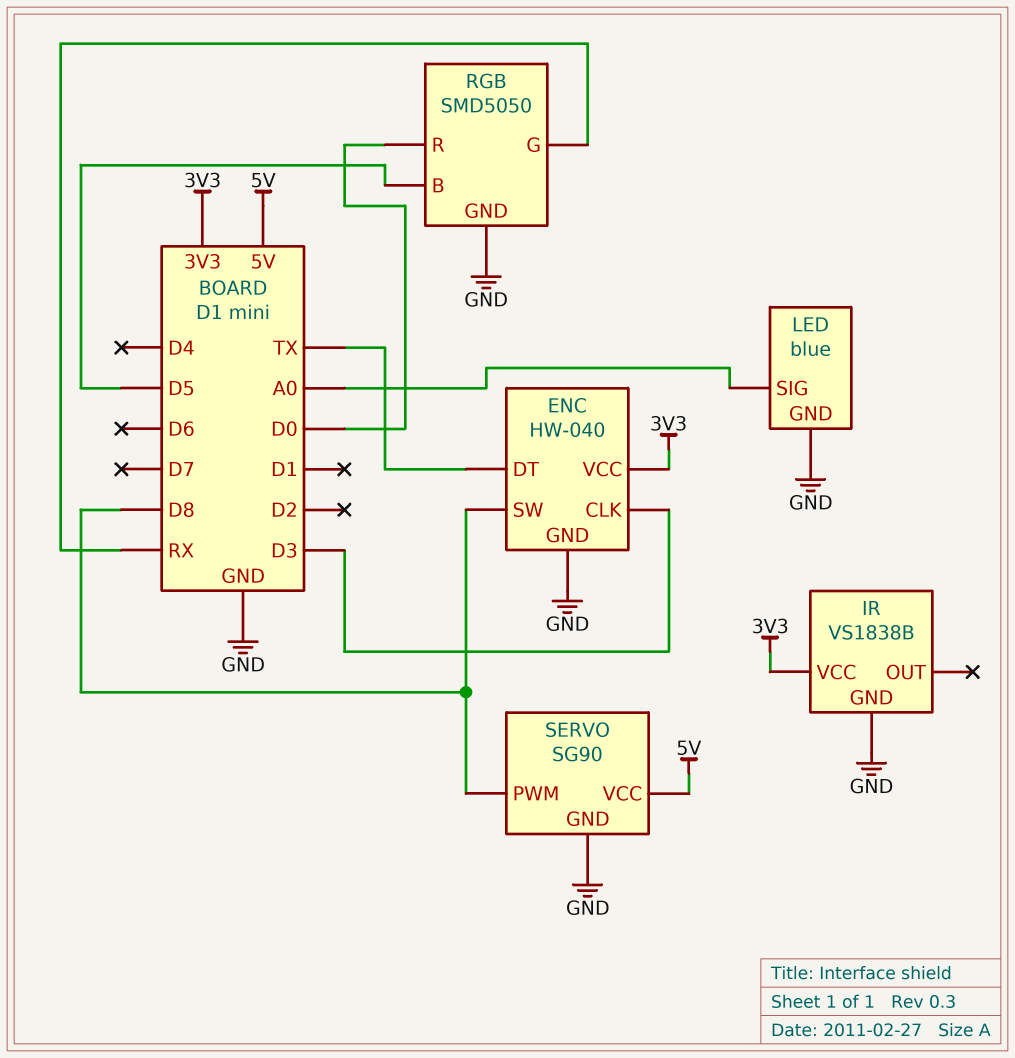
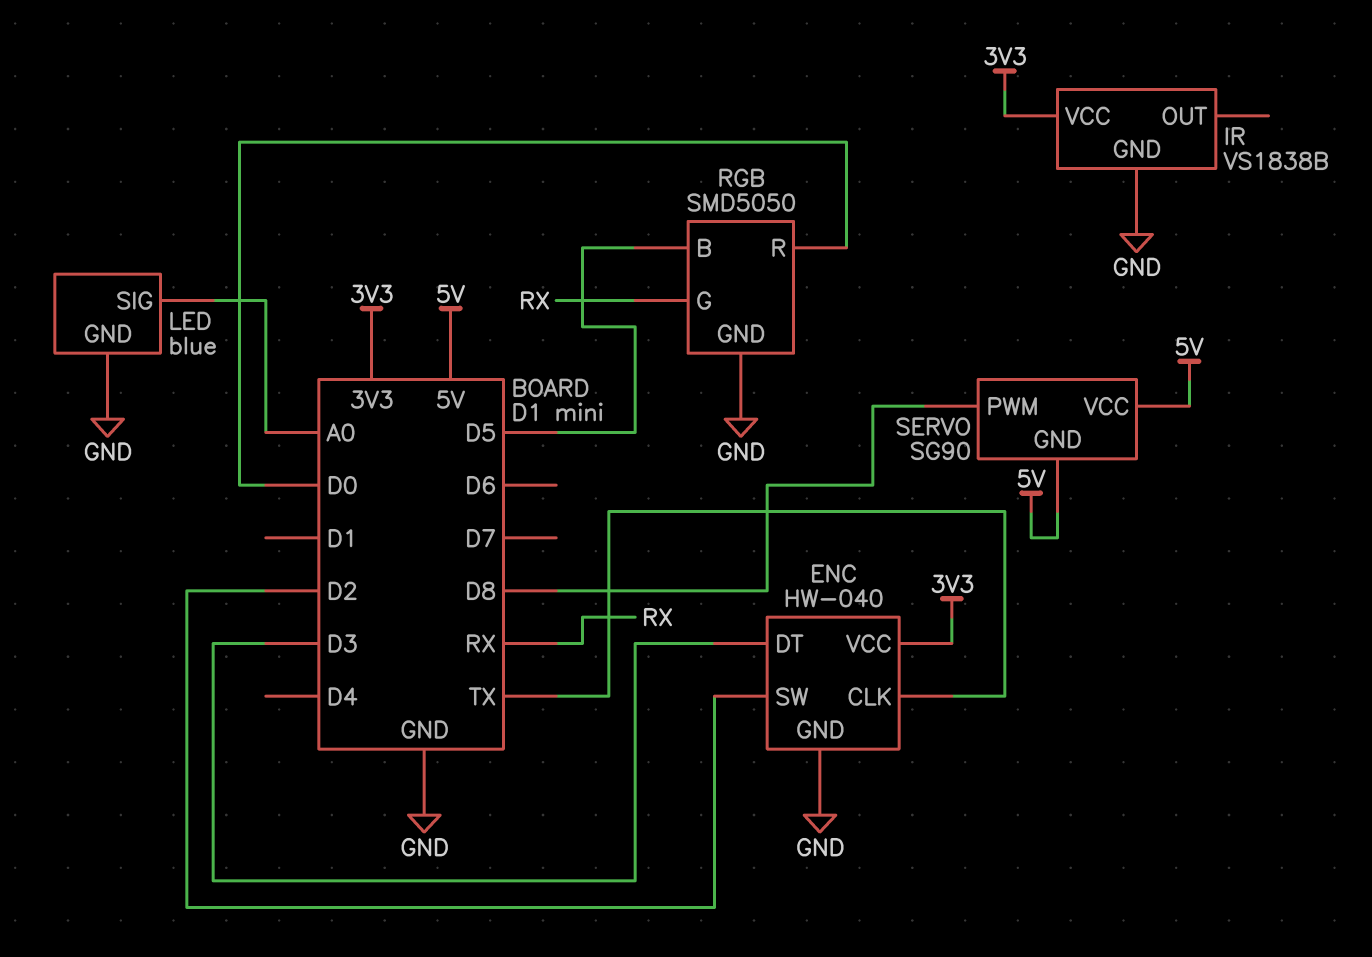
ENC pin CLK: D3 -> TX
ENC pin DT: TX -> D3
ENC pin SW: D8 -> D2
SERVO pin GND: GND -> 5V

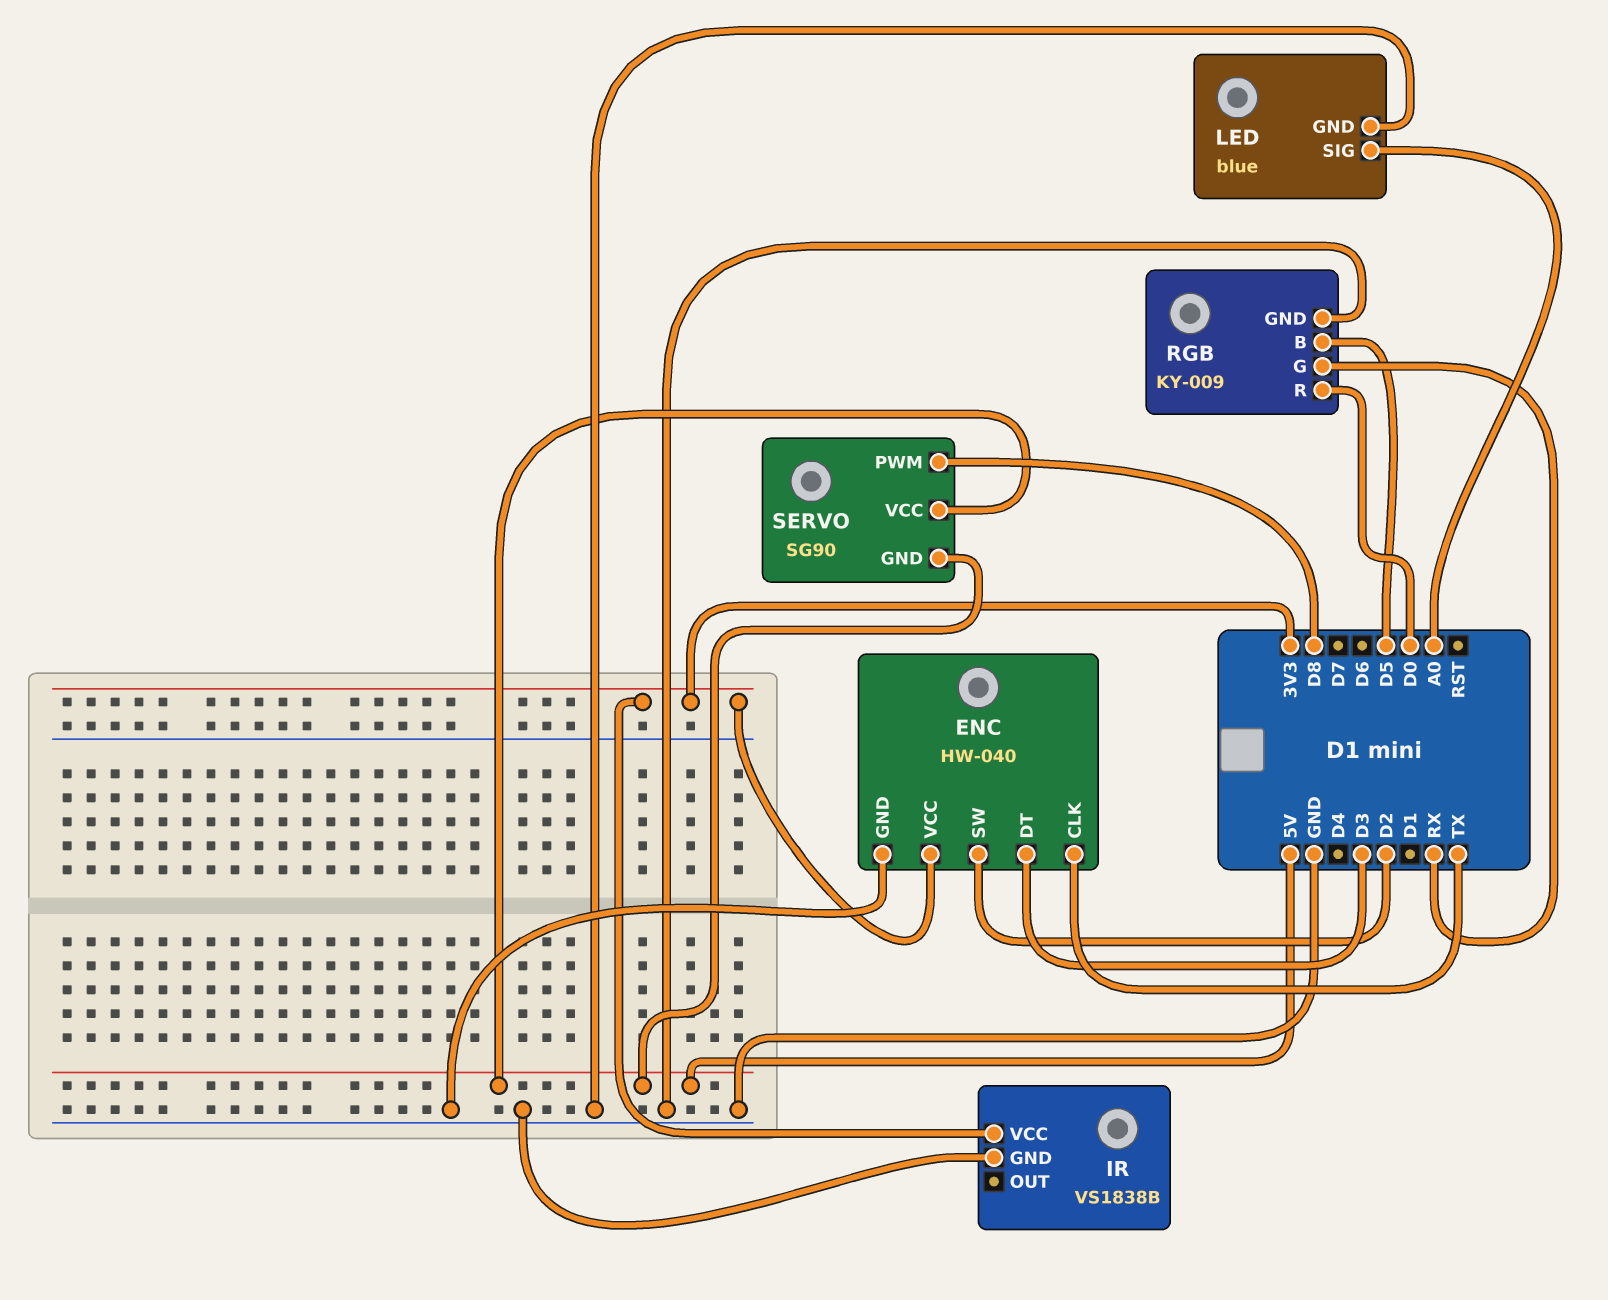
RGB: SMD5050 -> KY-009

